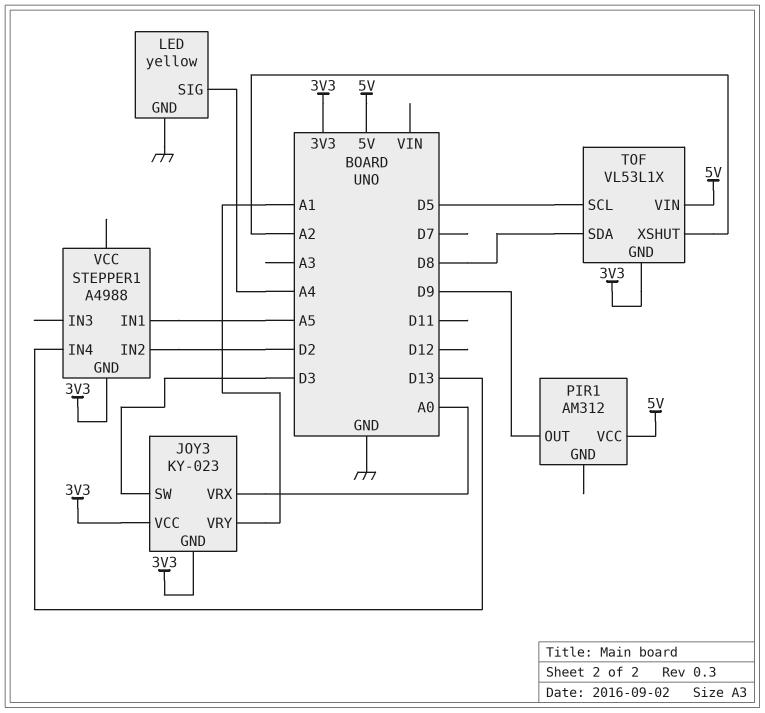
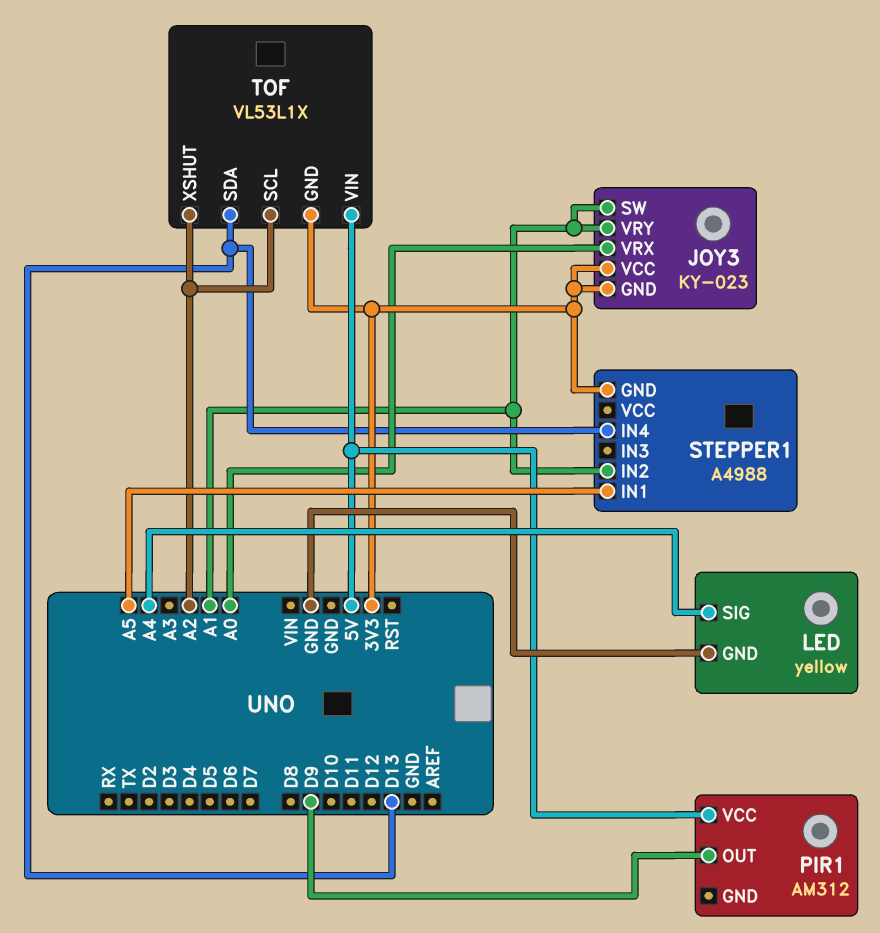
JOY3 pin SW: D3 -> A1
STEPPER1 pin IN2: D2 -> A1
TOF pin SCL: D5 -> A2
TOF pin SDA: D8 -> D13

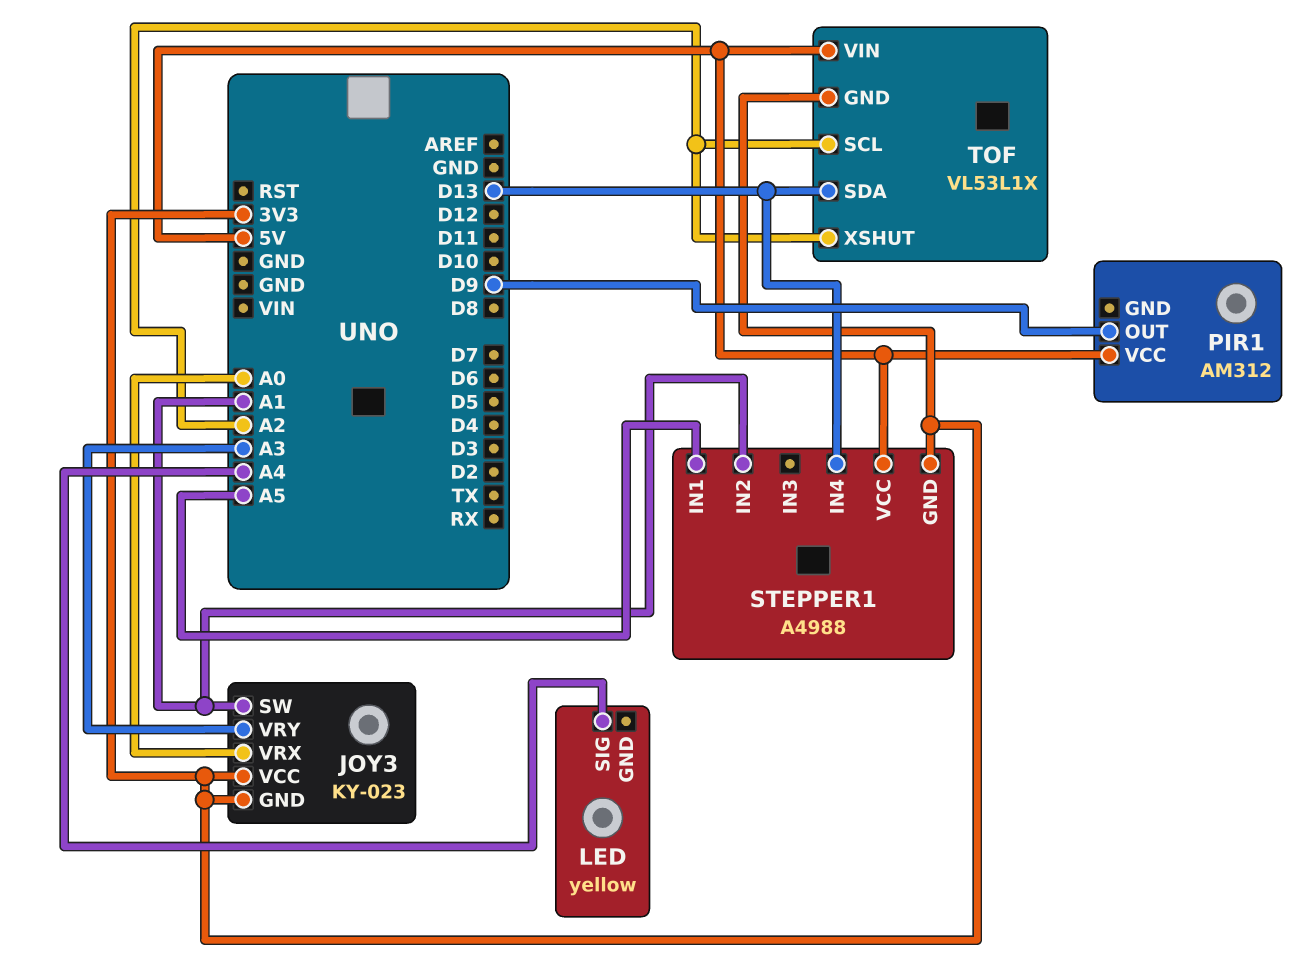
JOY3 pin VRY: A1 -> A3
LED pin GND: GND -> none
STEPPER1 pin VCC: none -> 5V

